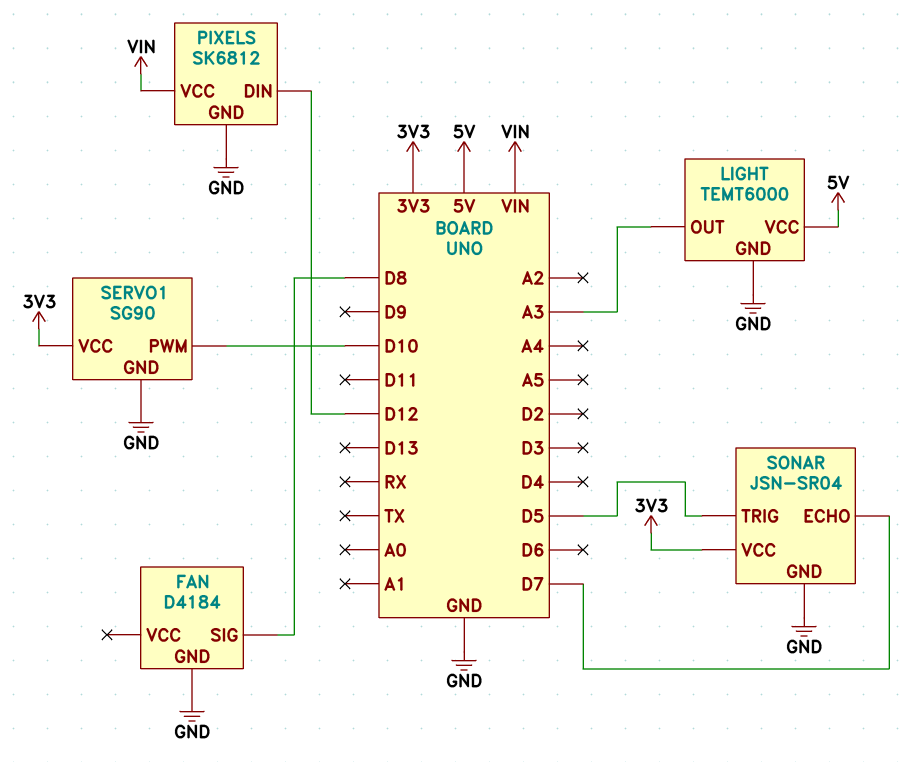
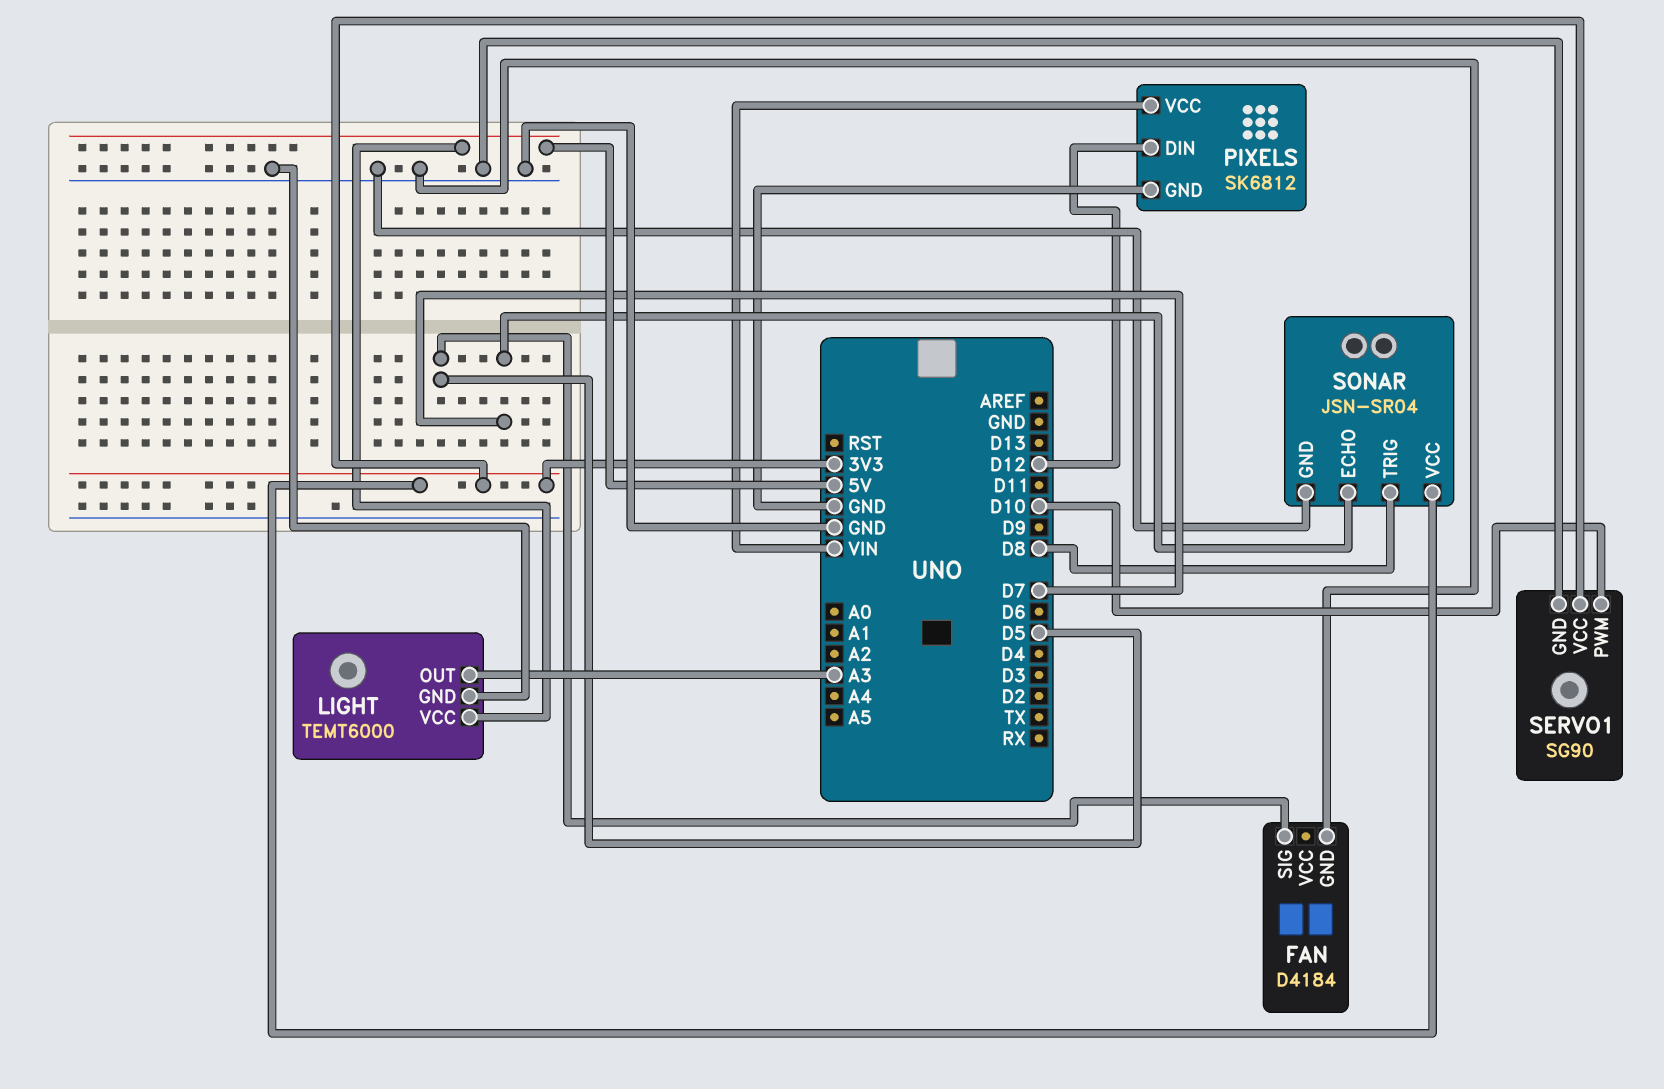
FAN pin SIG: D8 -> D5
SONAR pin TRIG: D5 -> D8

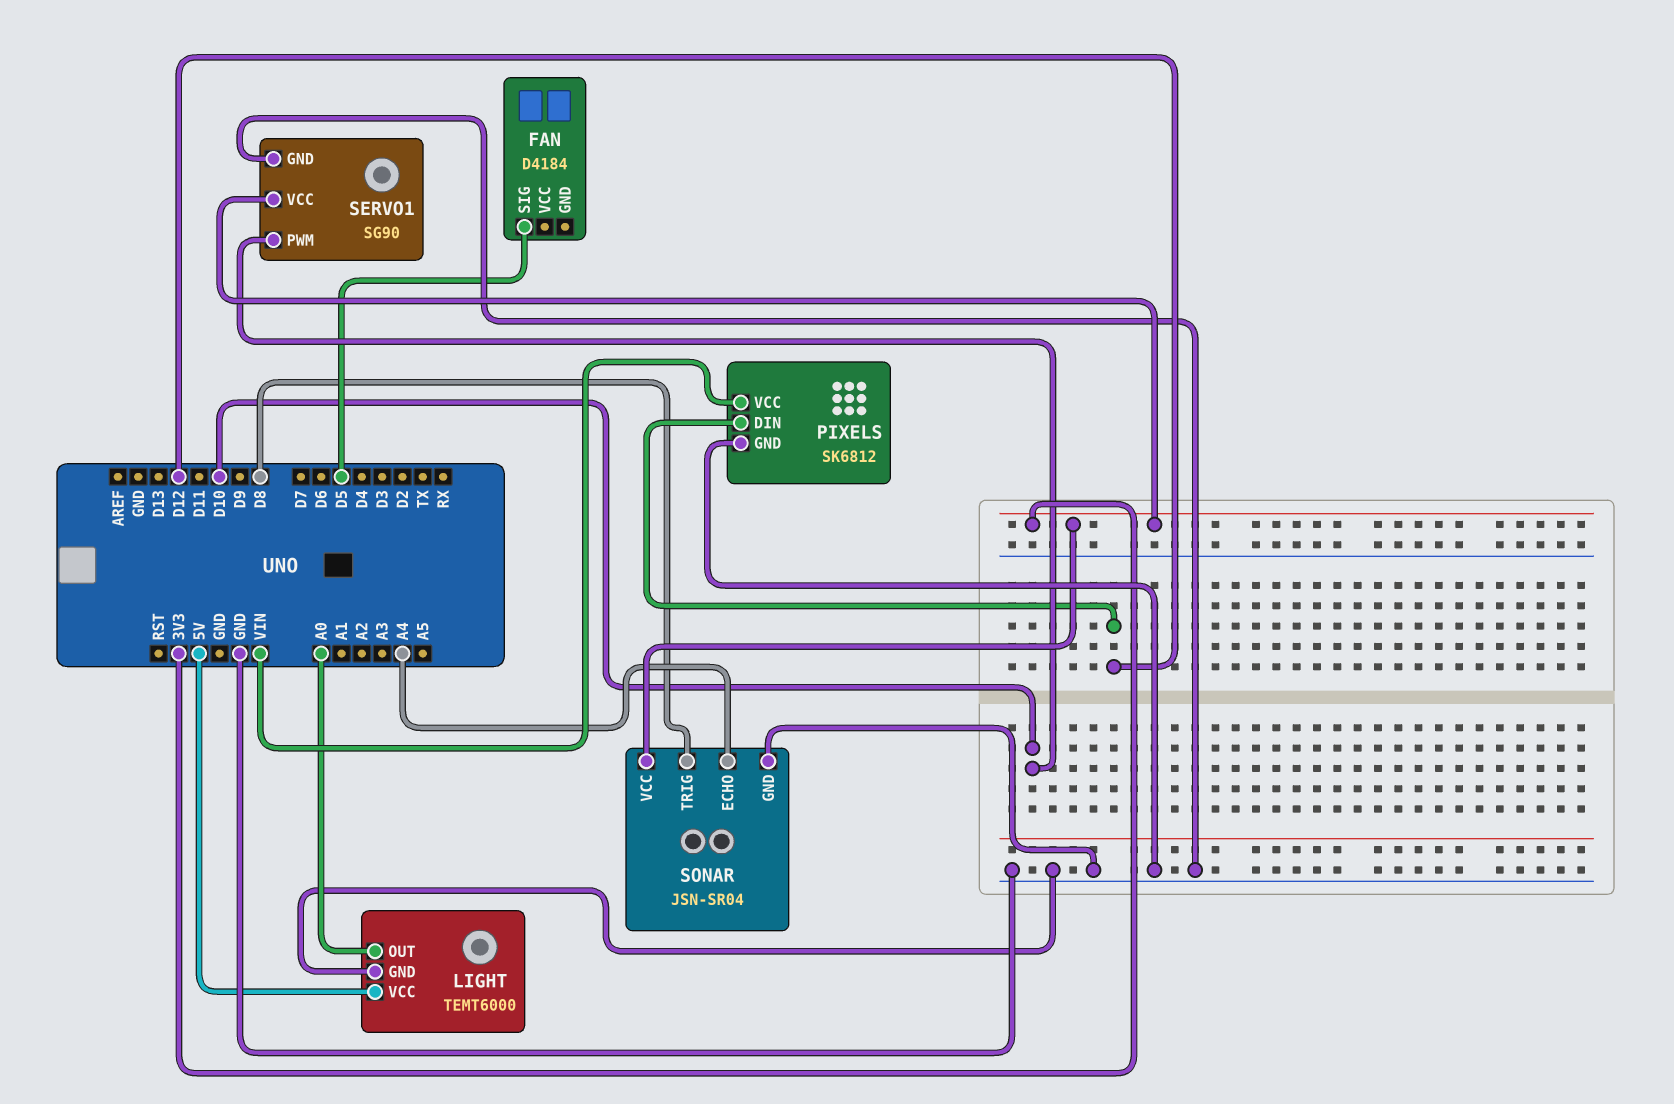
FAN pin GND: GND -> none
LIGHT pin OUT: A3 -> A0
SONAR pin ECHO: D7 -> A4

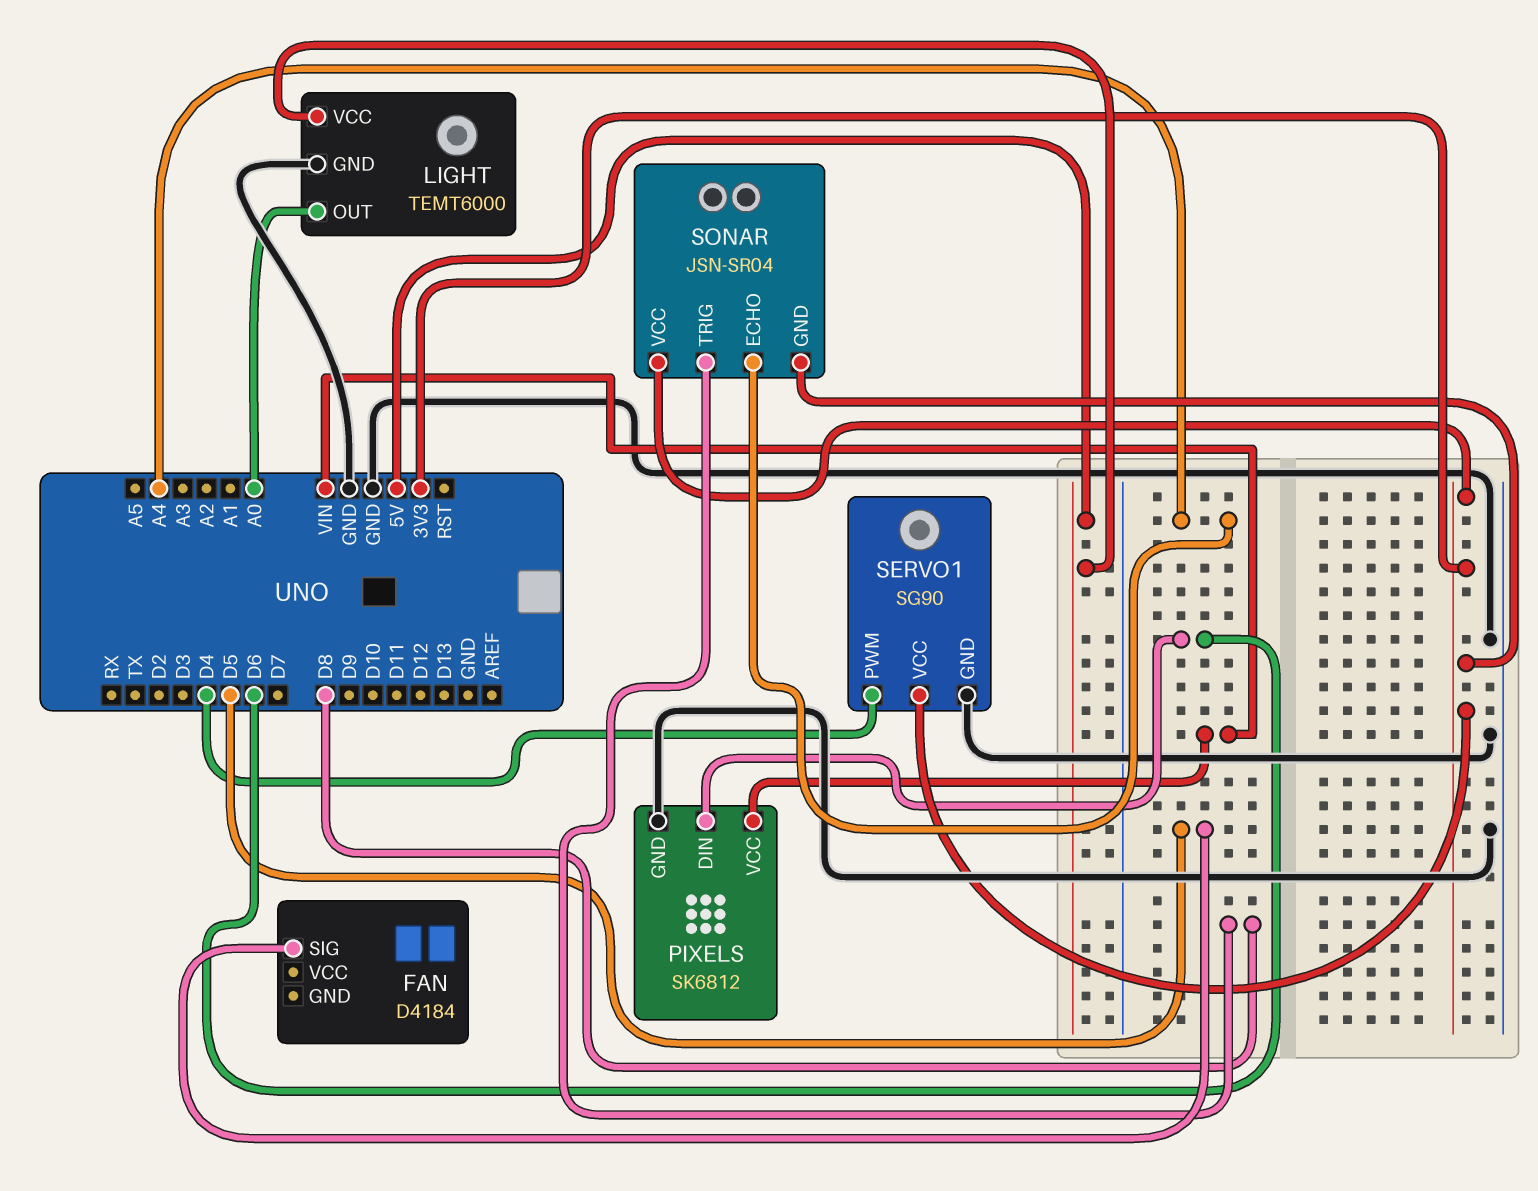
PIXELS pin DIN: D12 -> D6
SERVO1 pin PWM: D10 -> D4
SONAR pin GND: GND -> 3V3

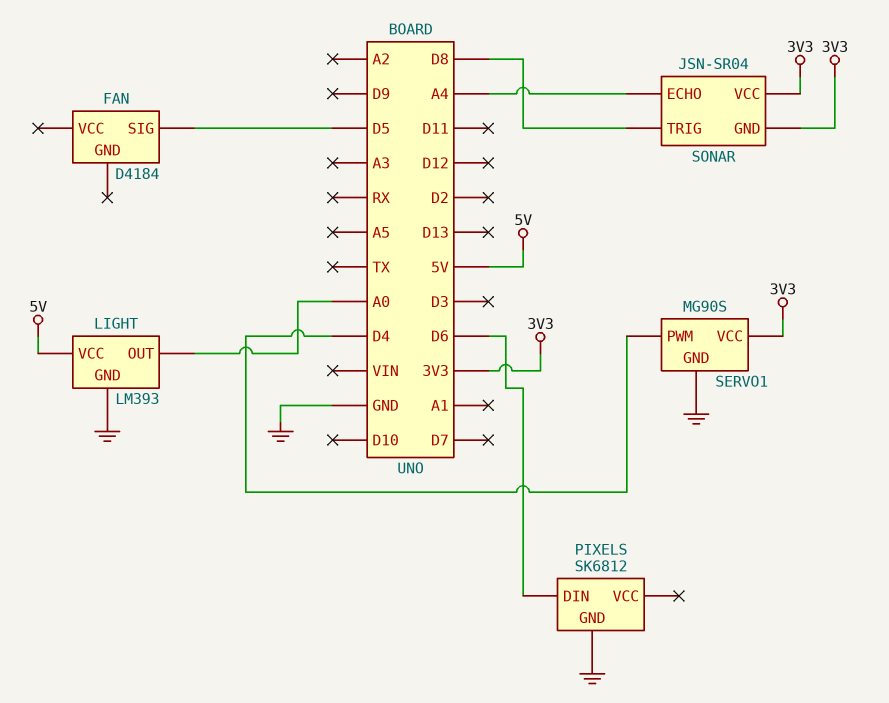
LIGHT: TEMT6000 -> LM393
PIXELS pin VCC: VIN -> none
SERVO1: SG90 -> MG90S

